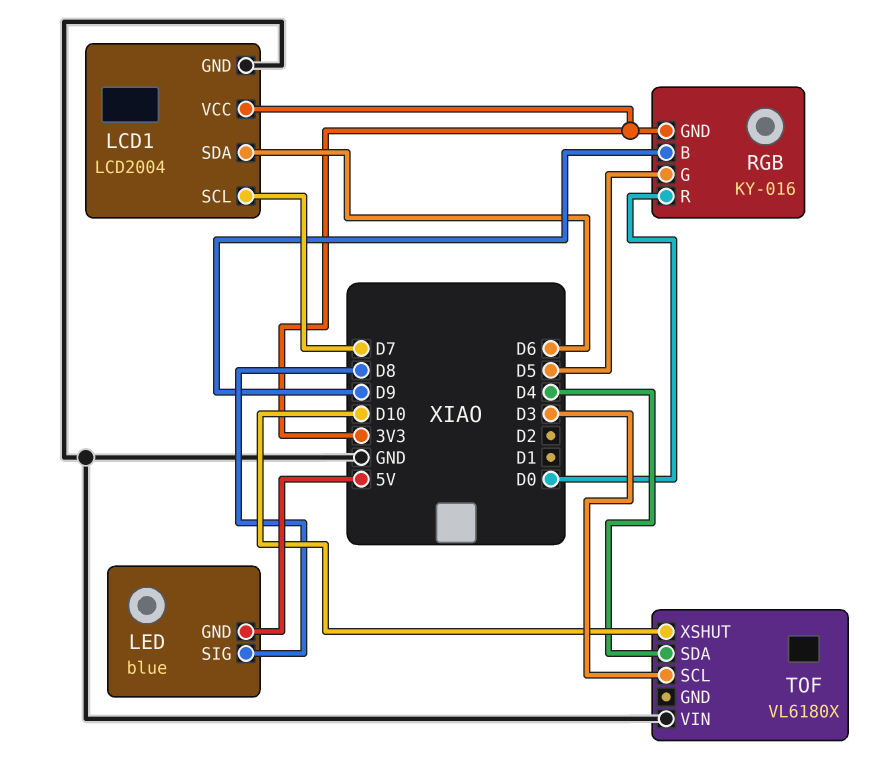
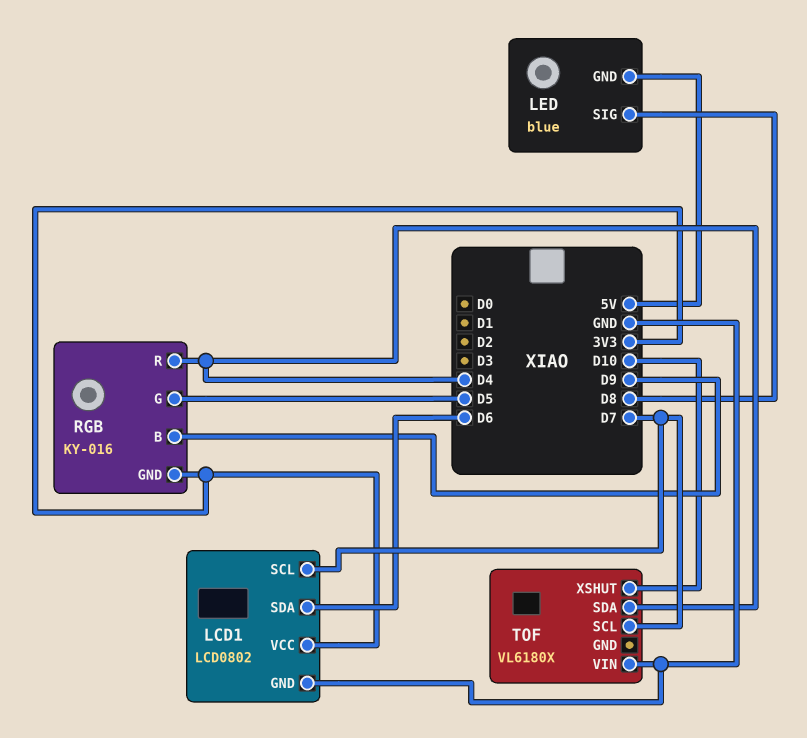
LCD1: LCD2004 -> LCD0802
RGB pin R: D0 -> D4
TOF pin SCL: D3 -> D7

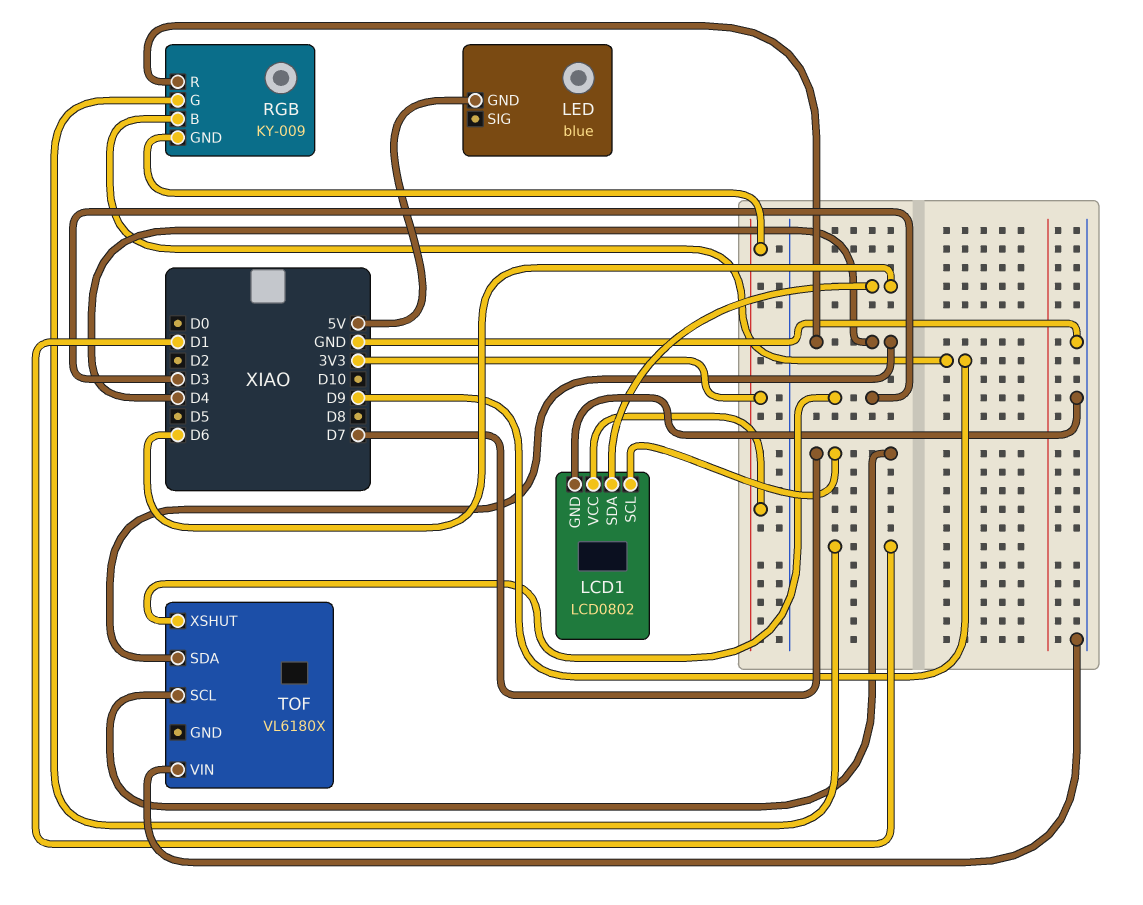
LED pin SIG: D8 -> none
RGB: KY-016 -> KY-009
RGB pin G: D5 -> D1
TOF pin XSHUT: D10 -> D3

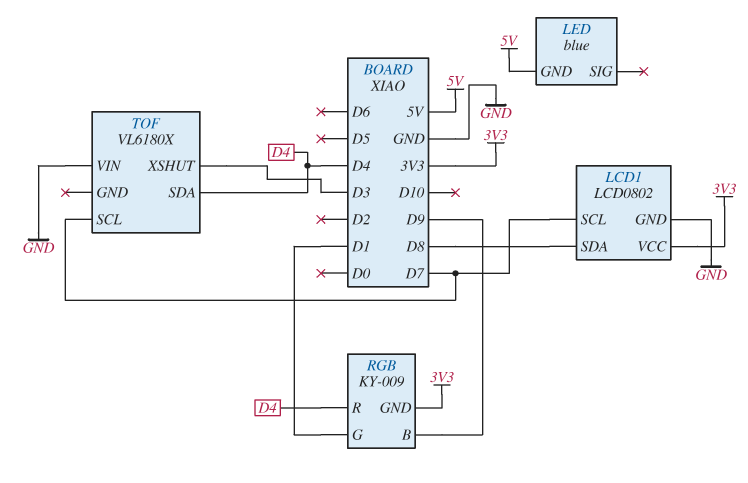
LCD1 pin SDA: D6 -> D8

